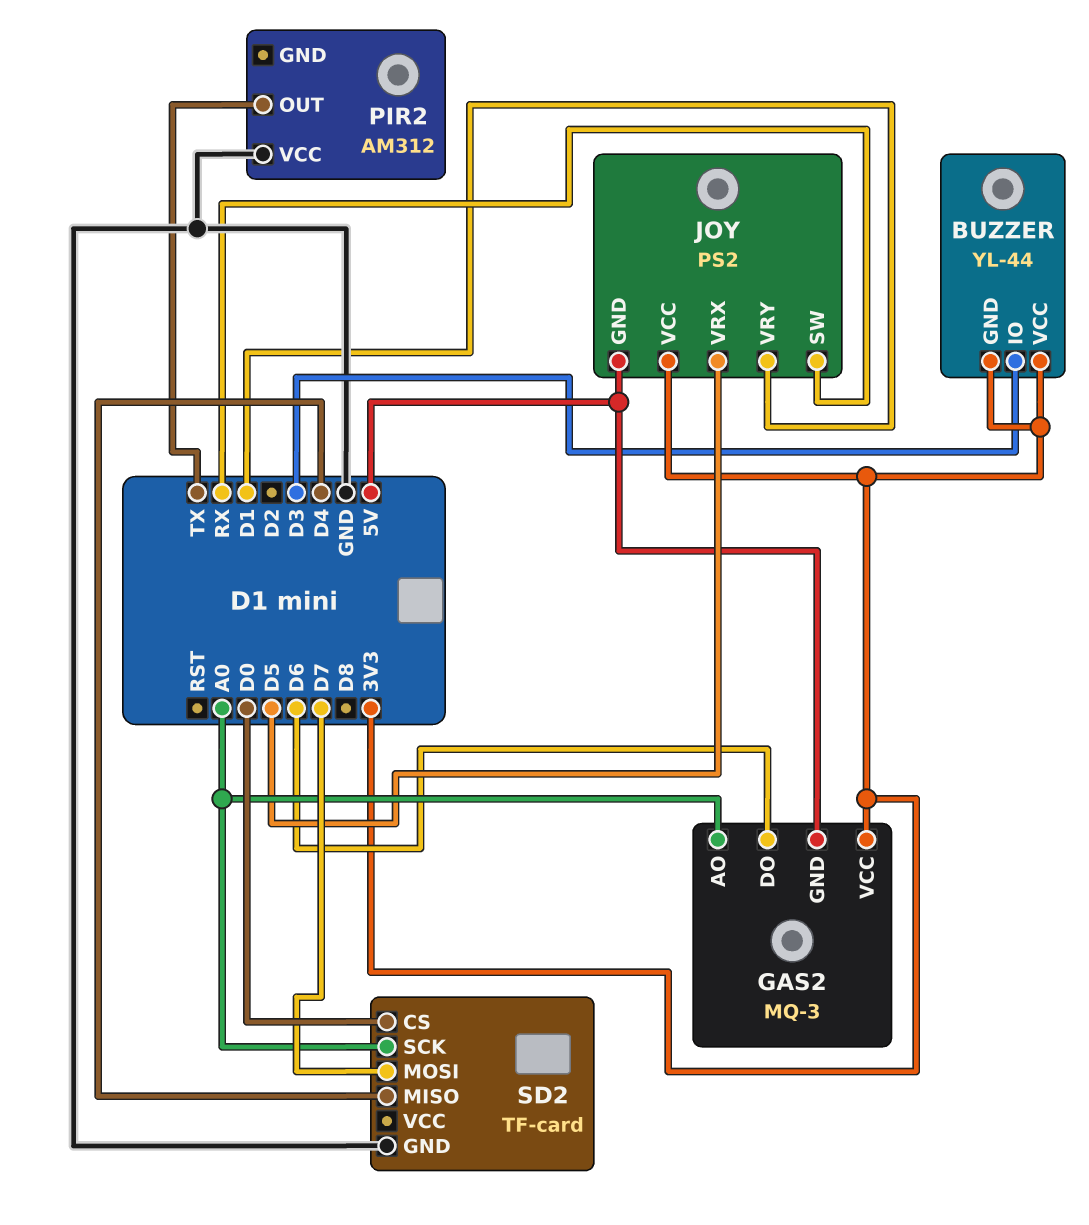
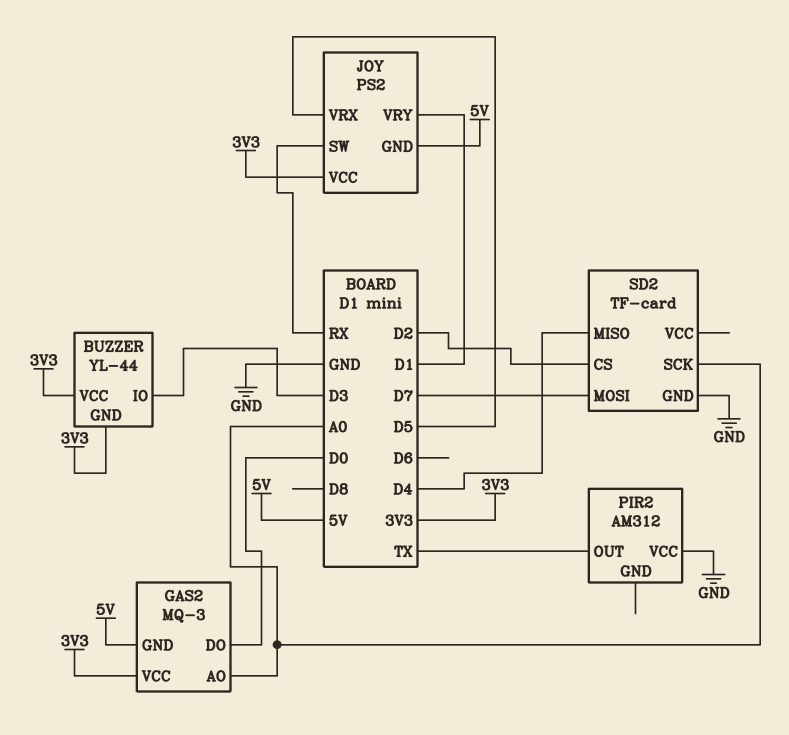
GAS2 pin DO: D6 -> D0
SD2 pin CS: D0 -> D2

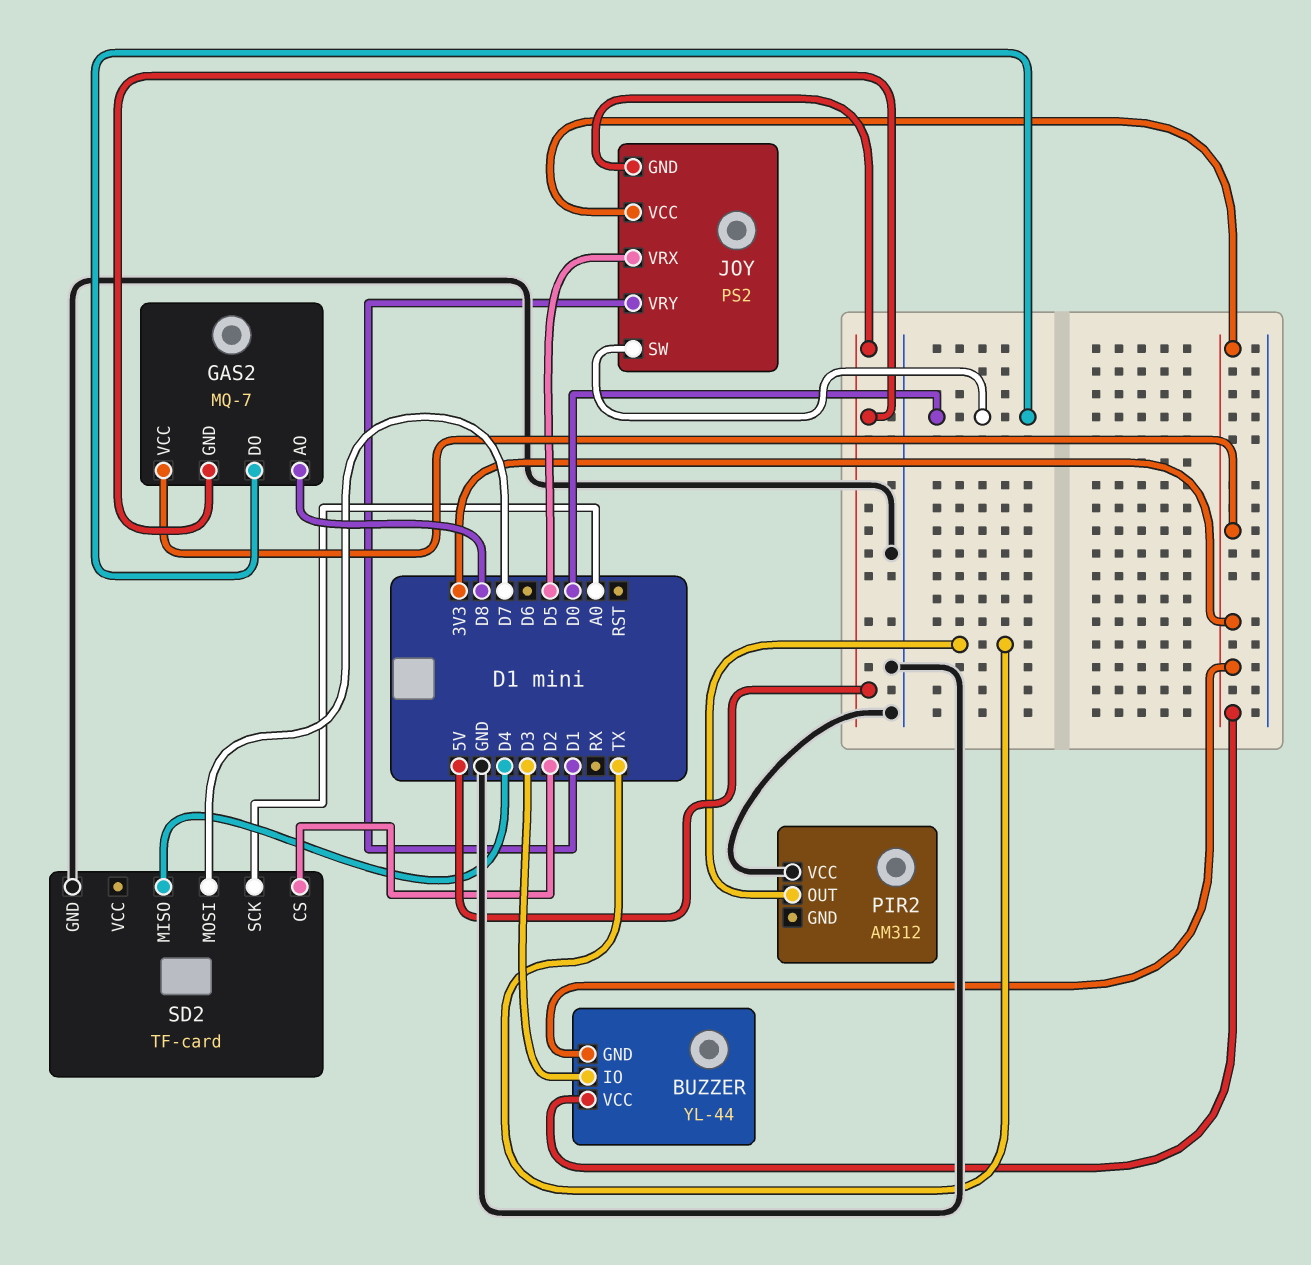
GAS2: MQ-3 -> MQ-7
GAS2 pin AO: A0 -> D8
JOY pin SW: RX -> D0

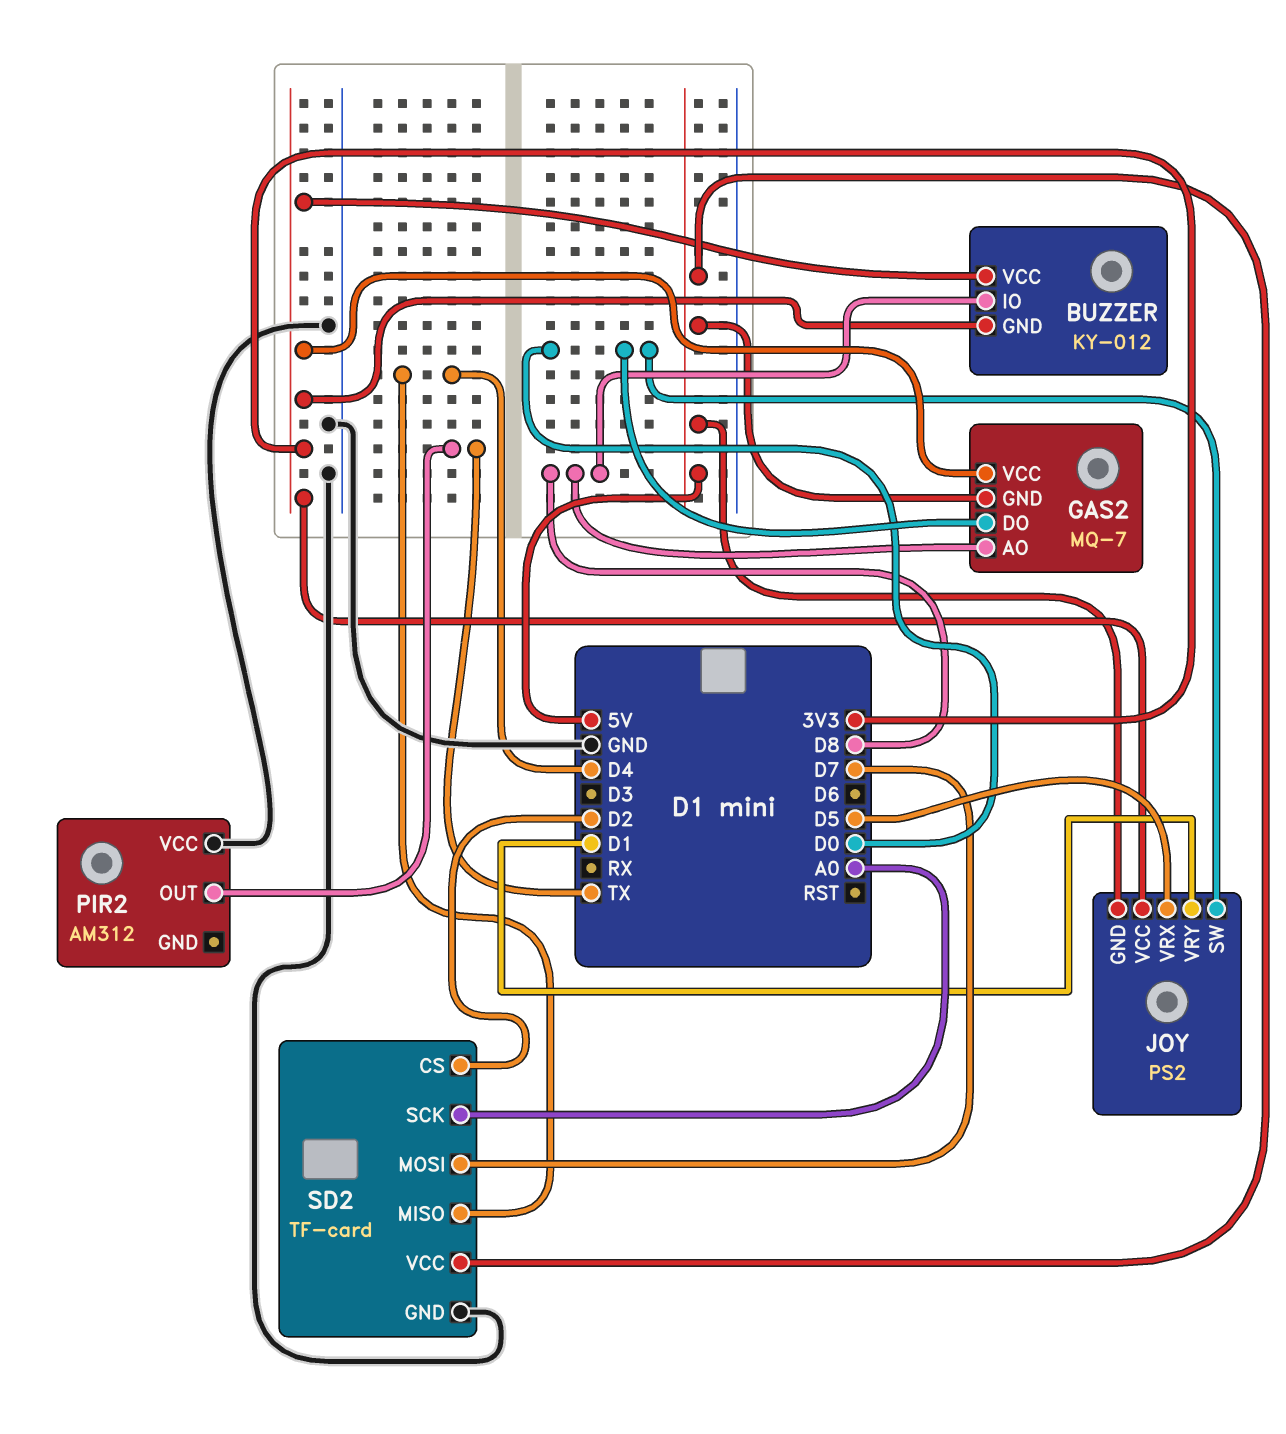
BUZZER: YL-44 -> KY-012
BUZZER pin IO: D3 -> D8
SD2 pin VCC: none -> 5V

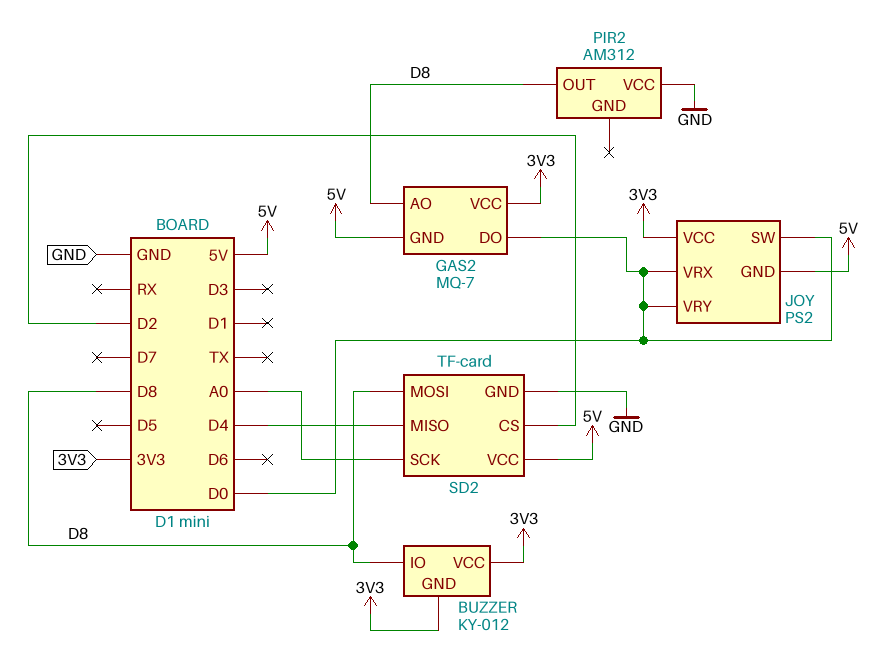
JOY pin VRX: D5 -> D0
JOY pin VRY: D1 -> D0
PIR2 pin OUT: TX -> D8
SD2 pin MOSI: D7 -> D8

